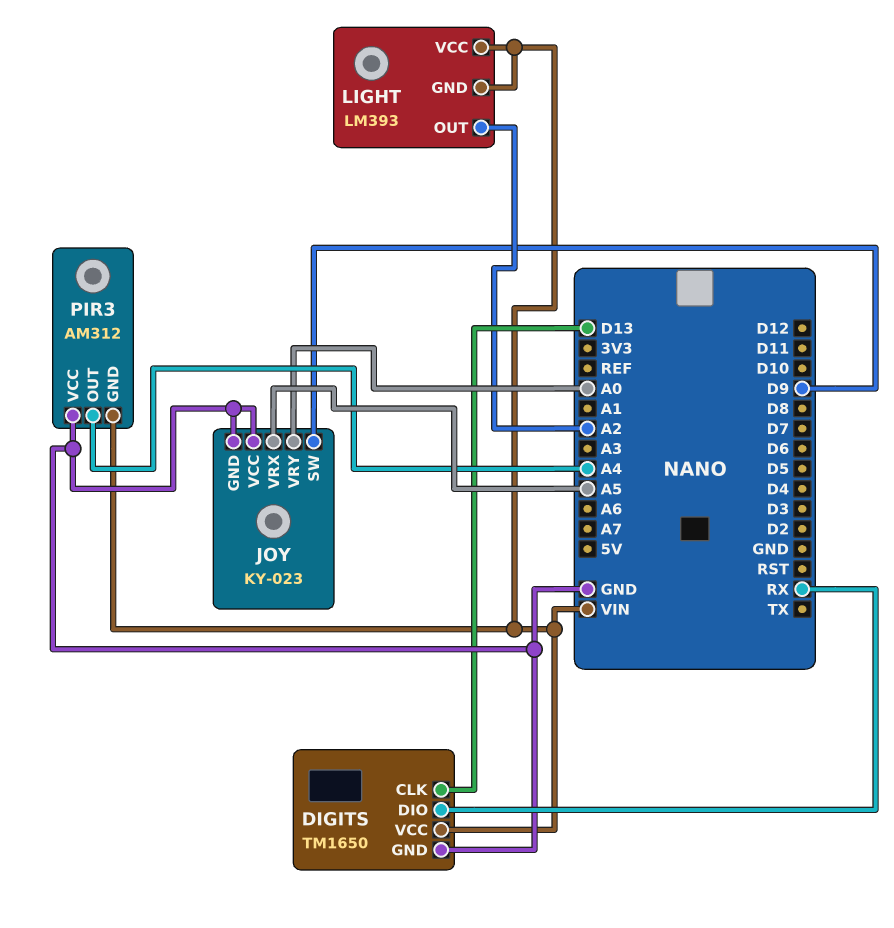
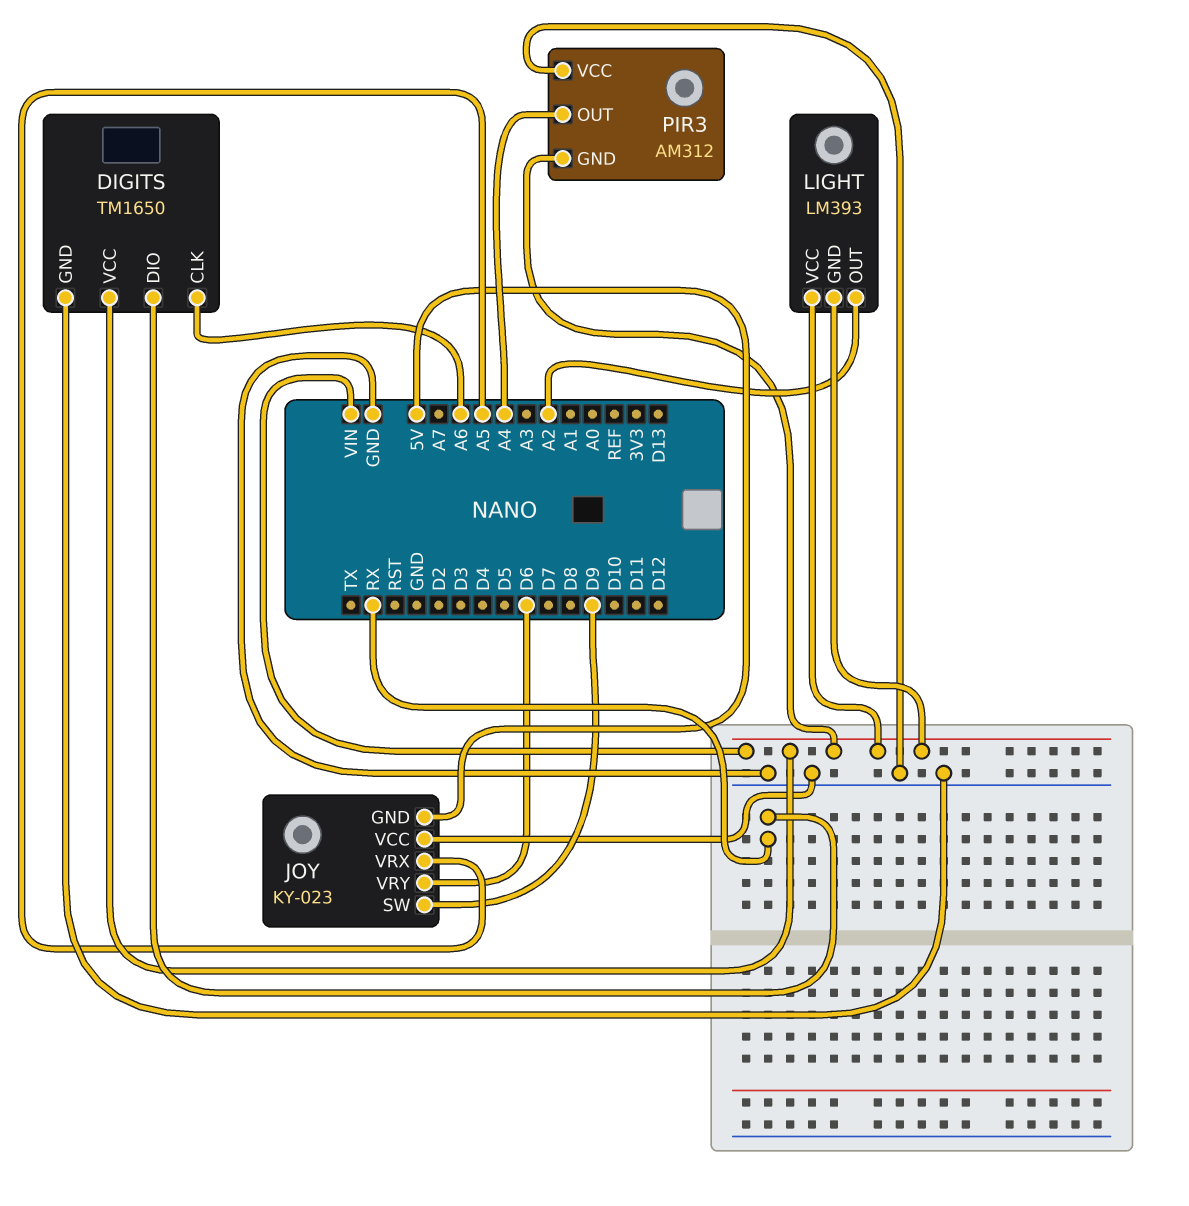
DIGITS pin CLK: D13 -> A6
JOY pin GND: GND -> 5V
JOY pin VRY: A0 -> D6

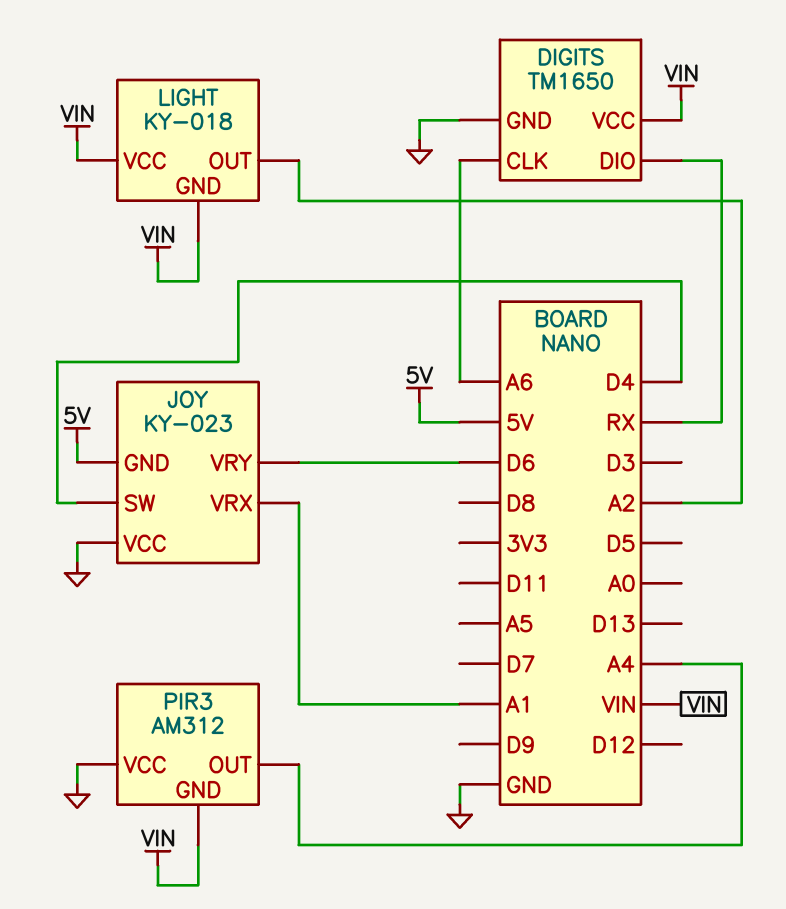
JOY pin SW: D9 -> D4
JOY pin VRX: A5 -> A1
LIGHT: LM393 -> KY-018

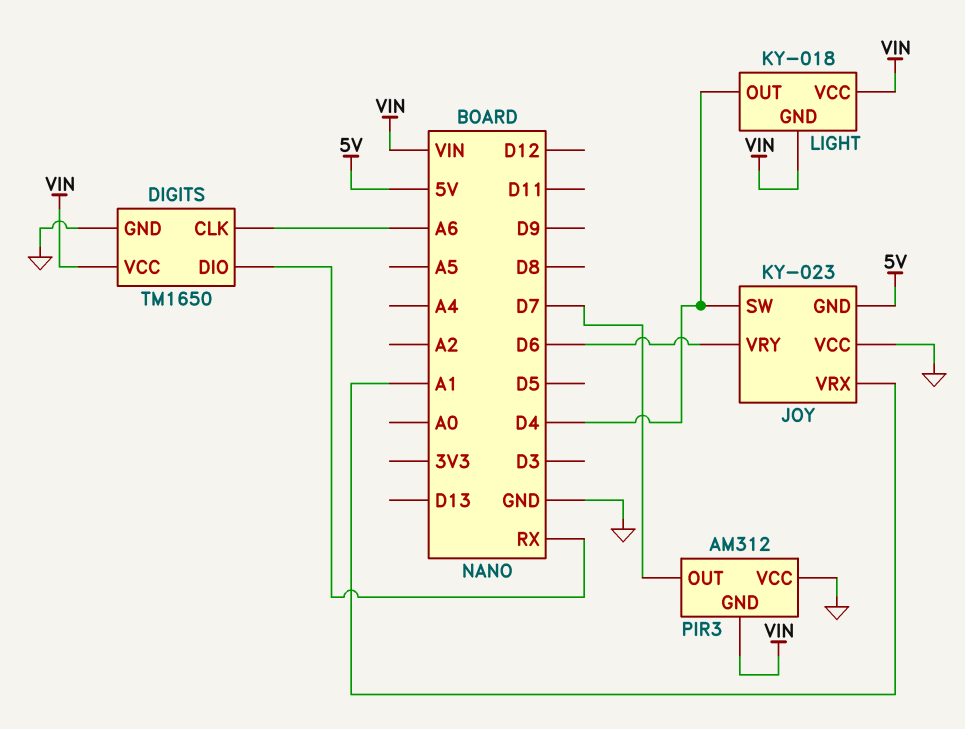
LIGHT pin OUT: A2 -> D4
PIR3 pin OUT: A4 -> D7

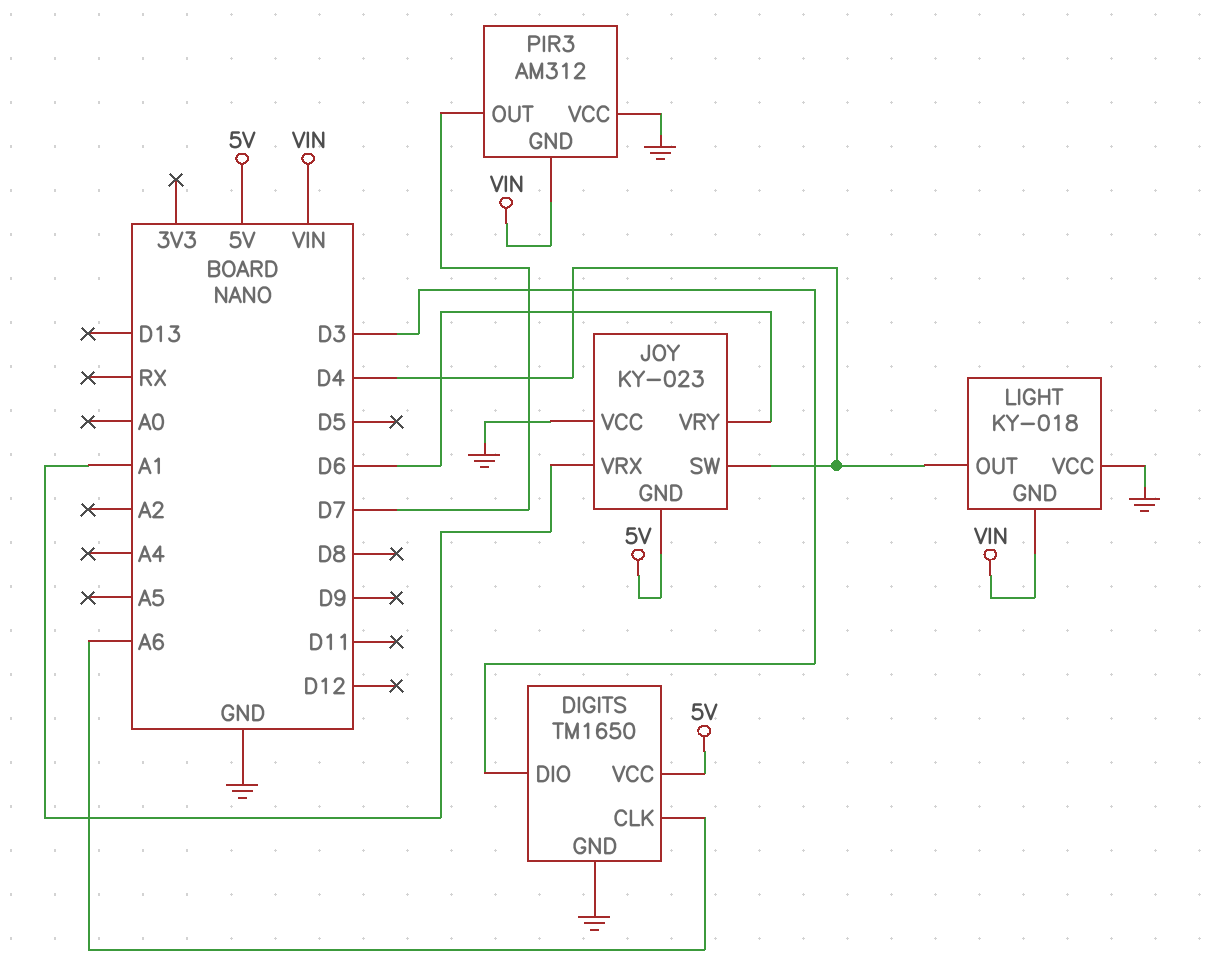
DIGITS pin DIO: RX -> D3
DIGITS pin VCC: VIN -> 5V
LIGHT pin VCC: VIN -> GND

